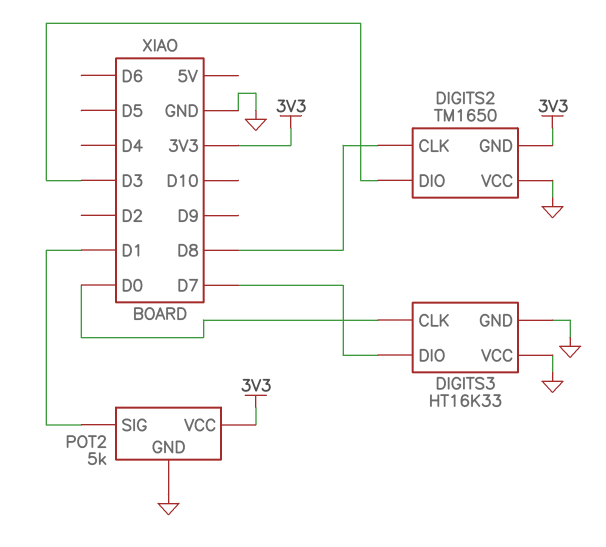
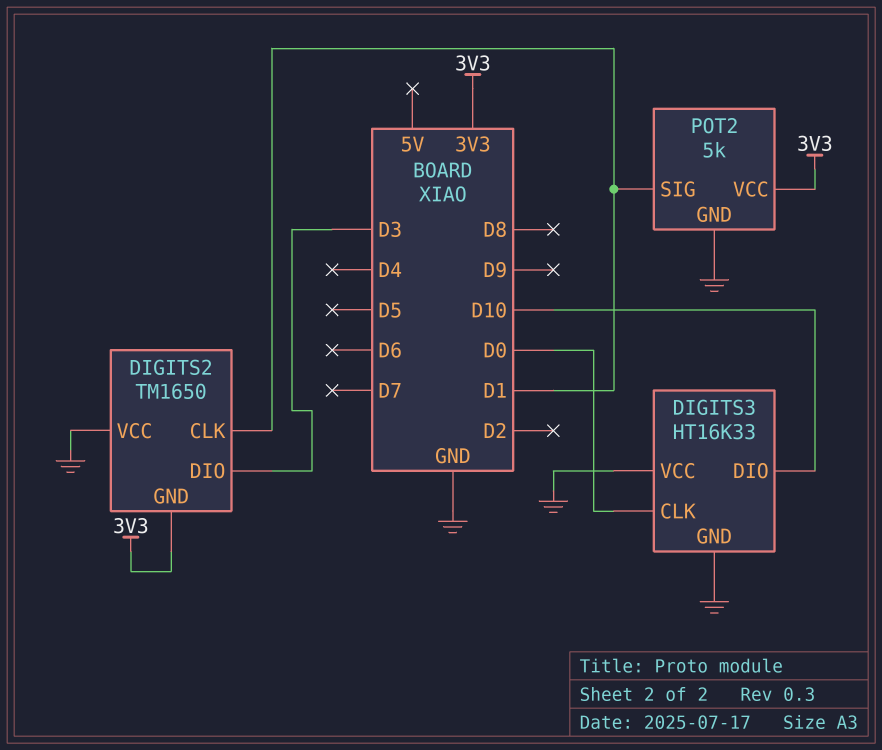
DIGITS2 pin CLK: D8 -> D1
DIGITS3 pin DIO: D7 -> D10

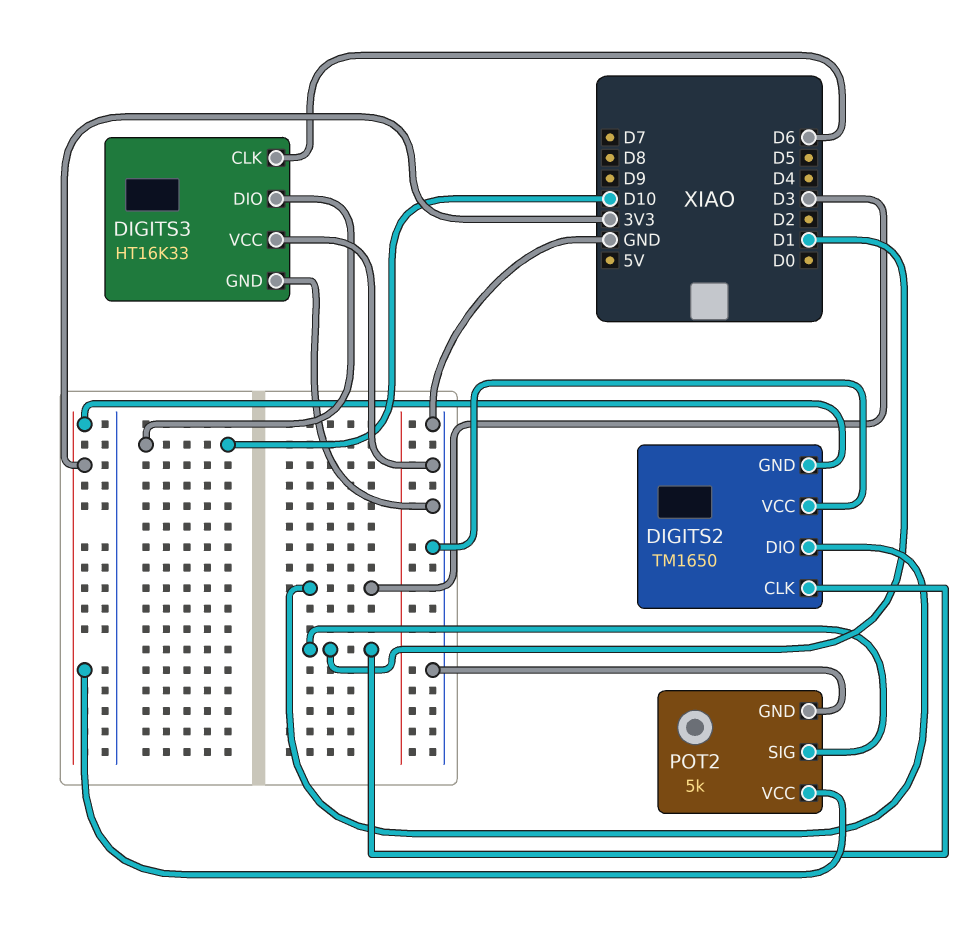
DIGITS3 pin CLK: D0 -> D6

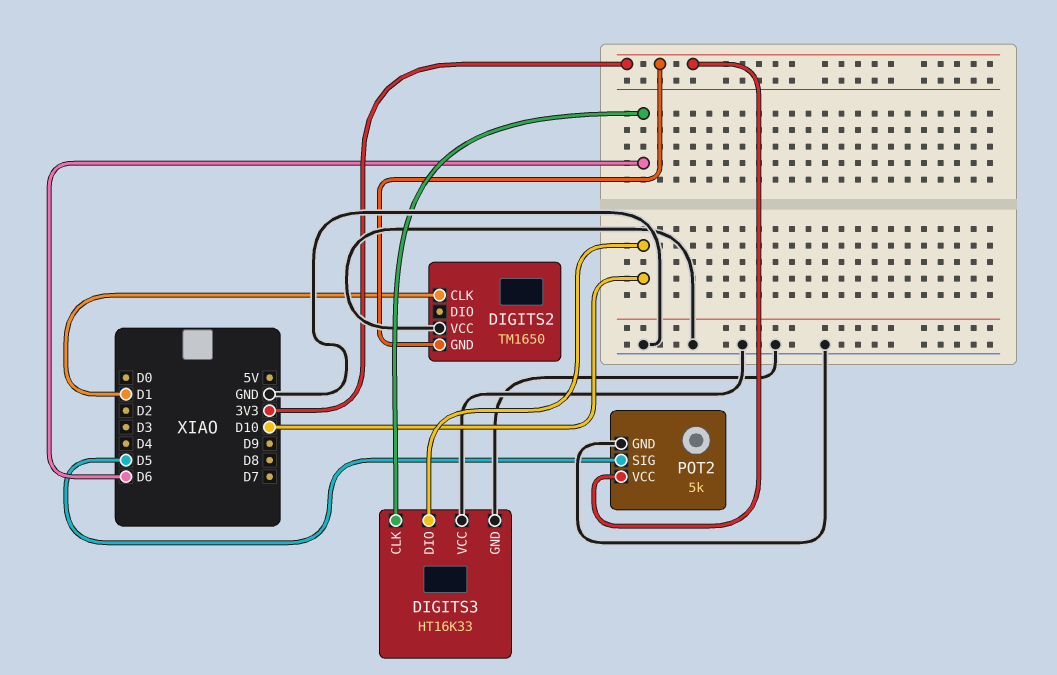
DIGITS2 pin DIO: D3 -> none
POT2 pin SIG: D1 -> D5

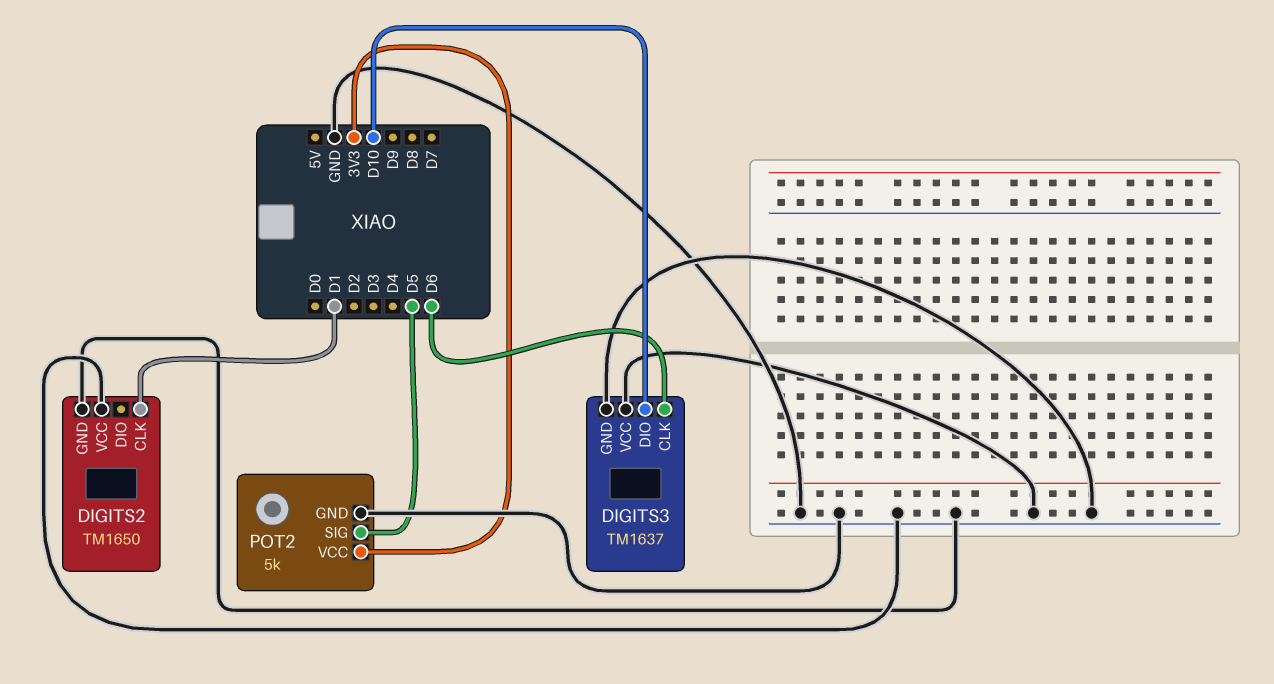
DIGITS2 pin GND: 3V3 -> GND
DIGITS3: HT16K33 -> TM1637

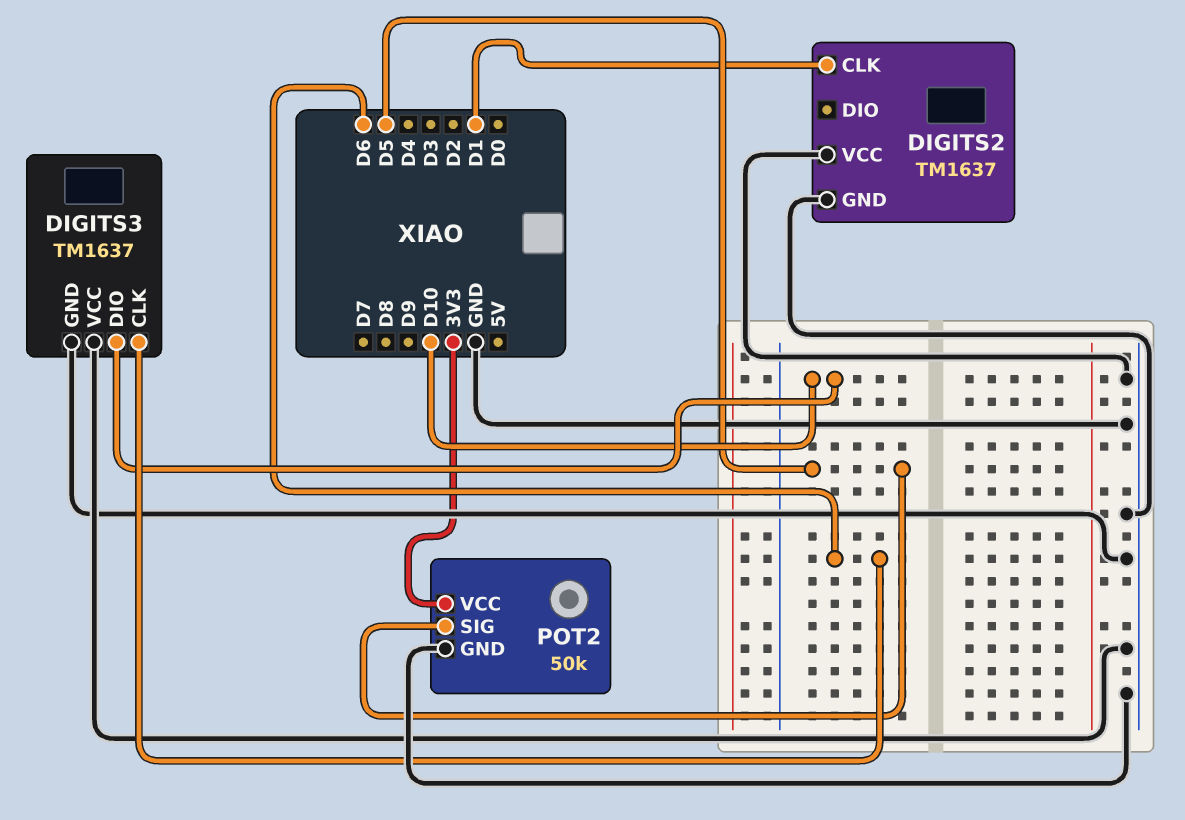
DIGITS2: TM1650 -> TM1637
POT2: 5k -> 50k

